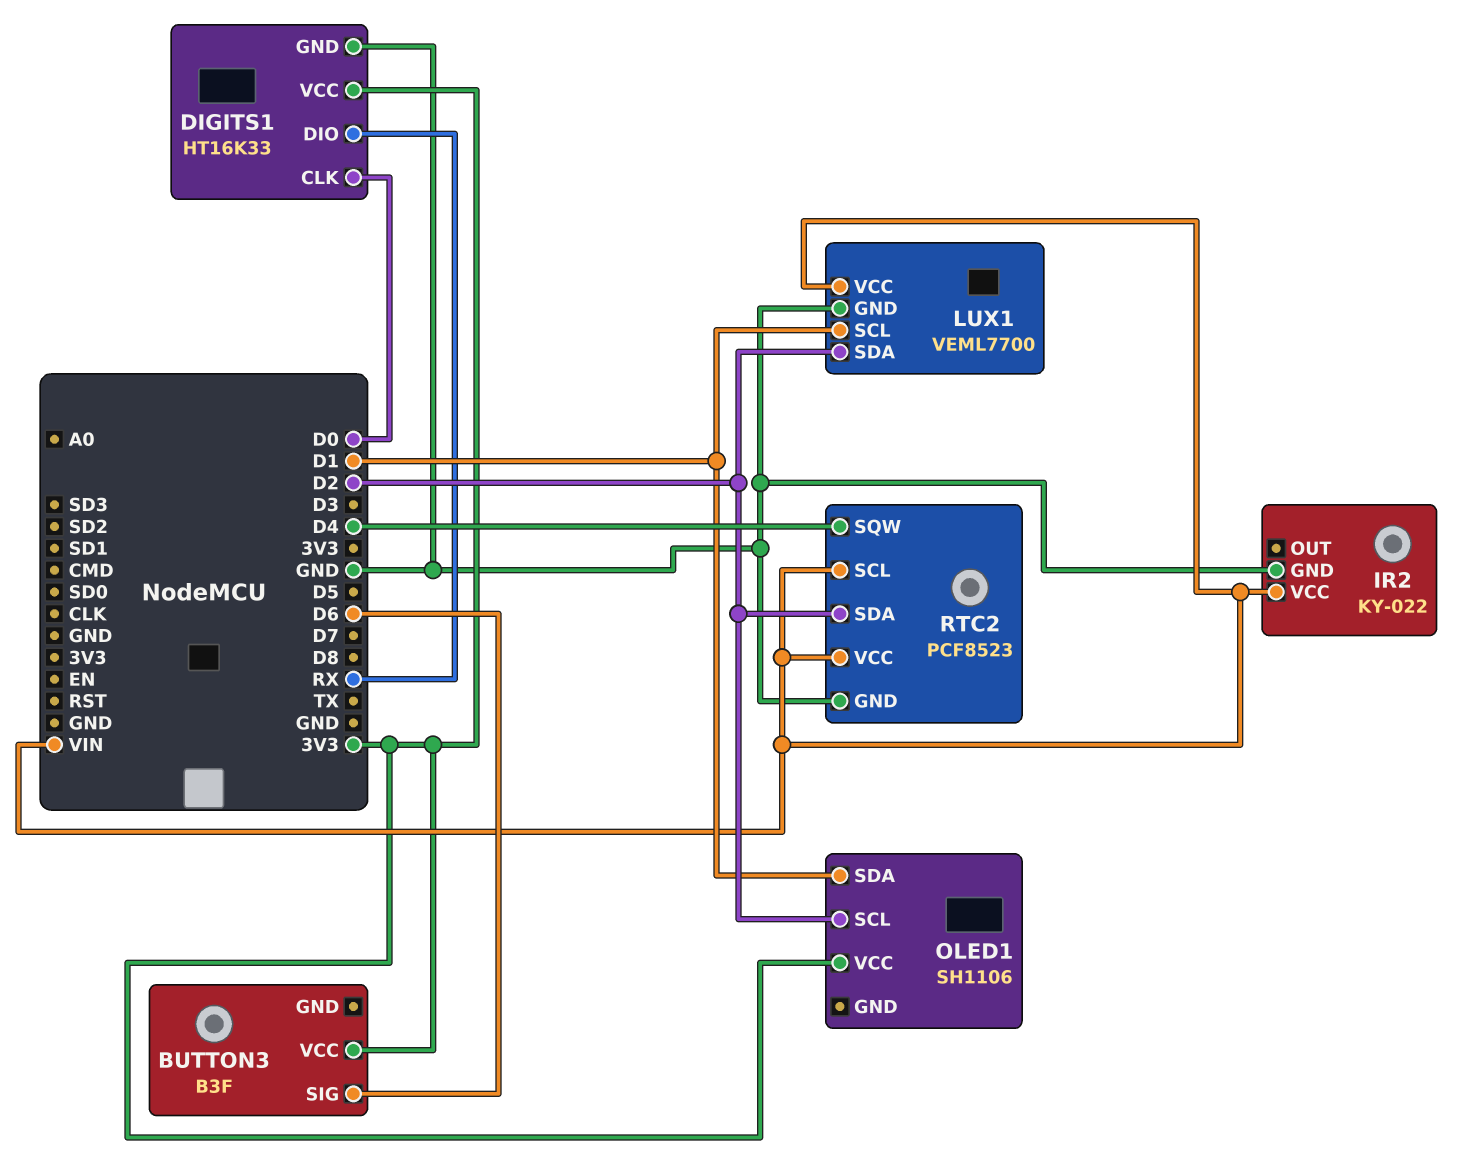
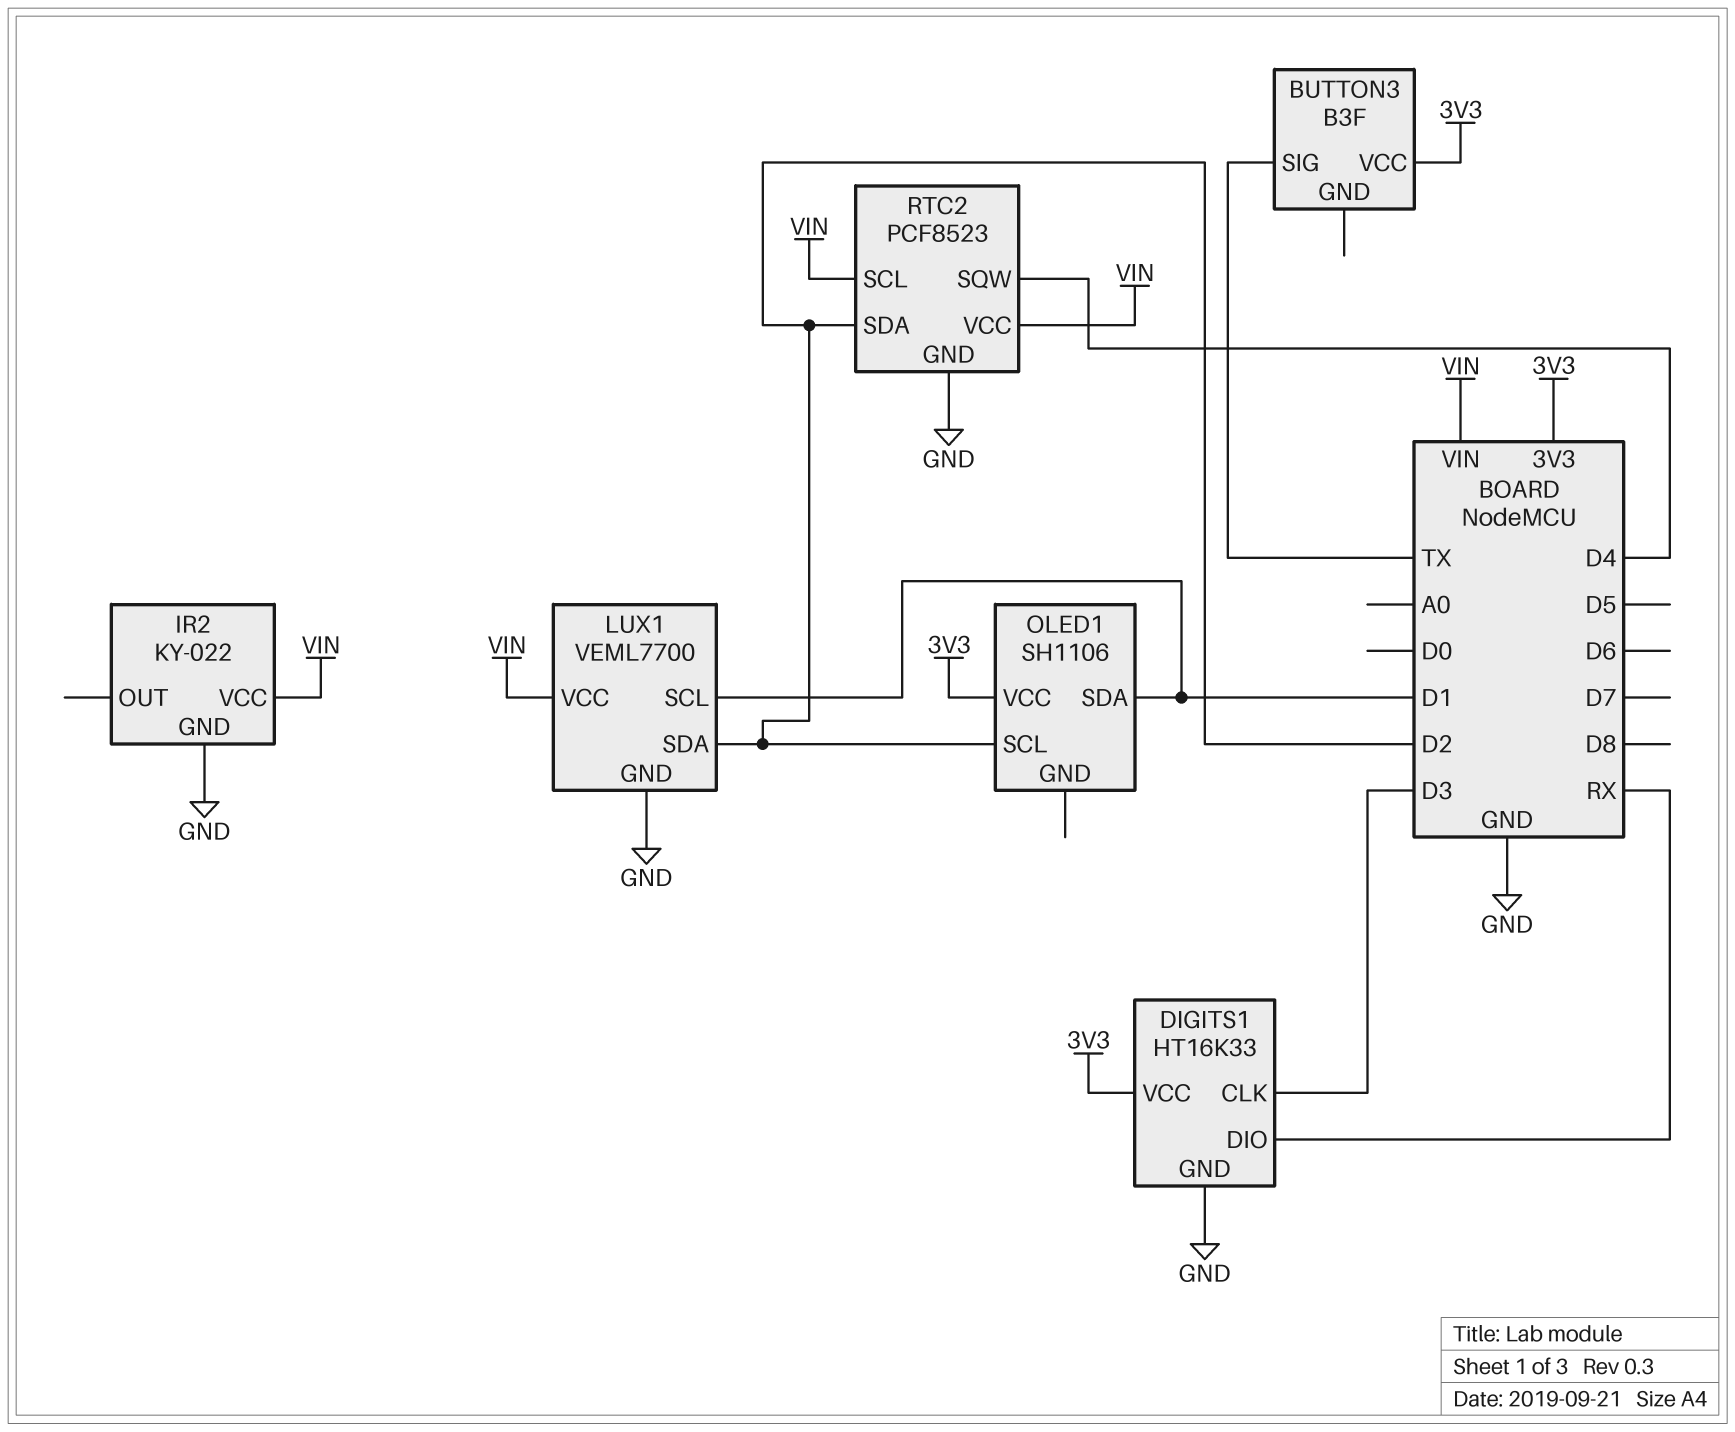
BUTTON3 pin SIG: D6 -> TX
DIGITS1 pin CLK: D0 -> D3

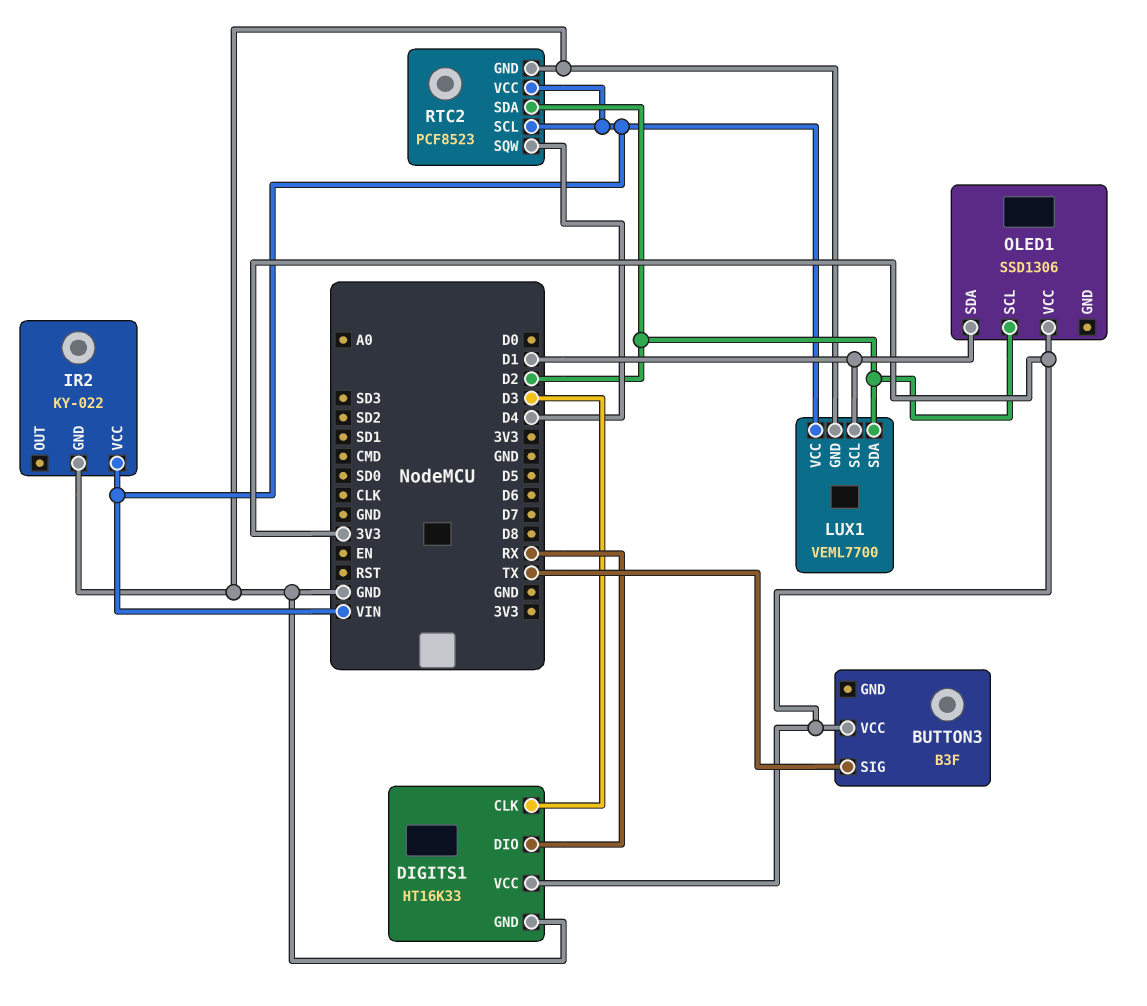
OLED1: SH1106 -> SSD1306

